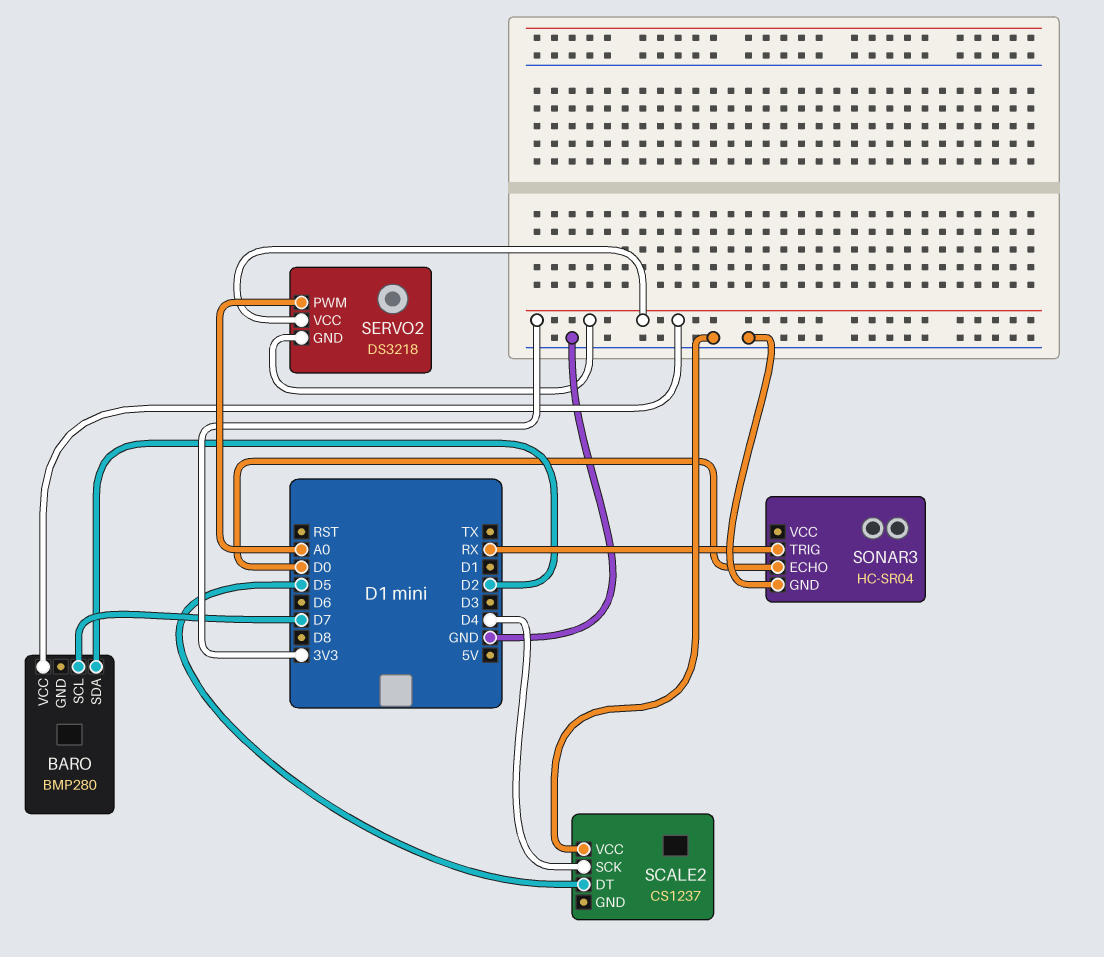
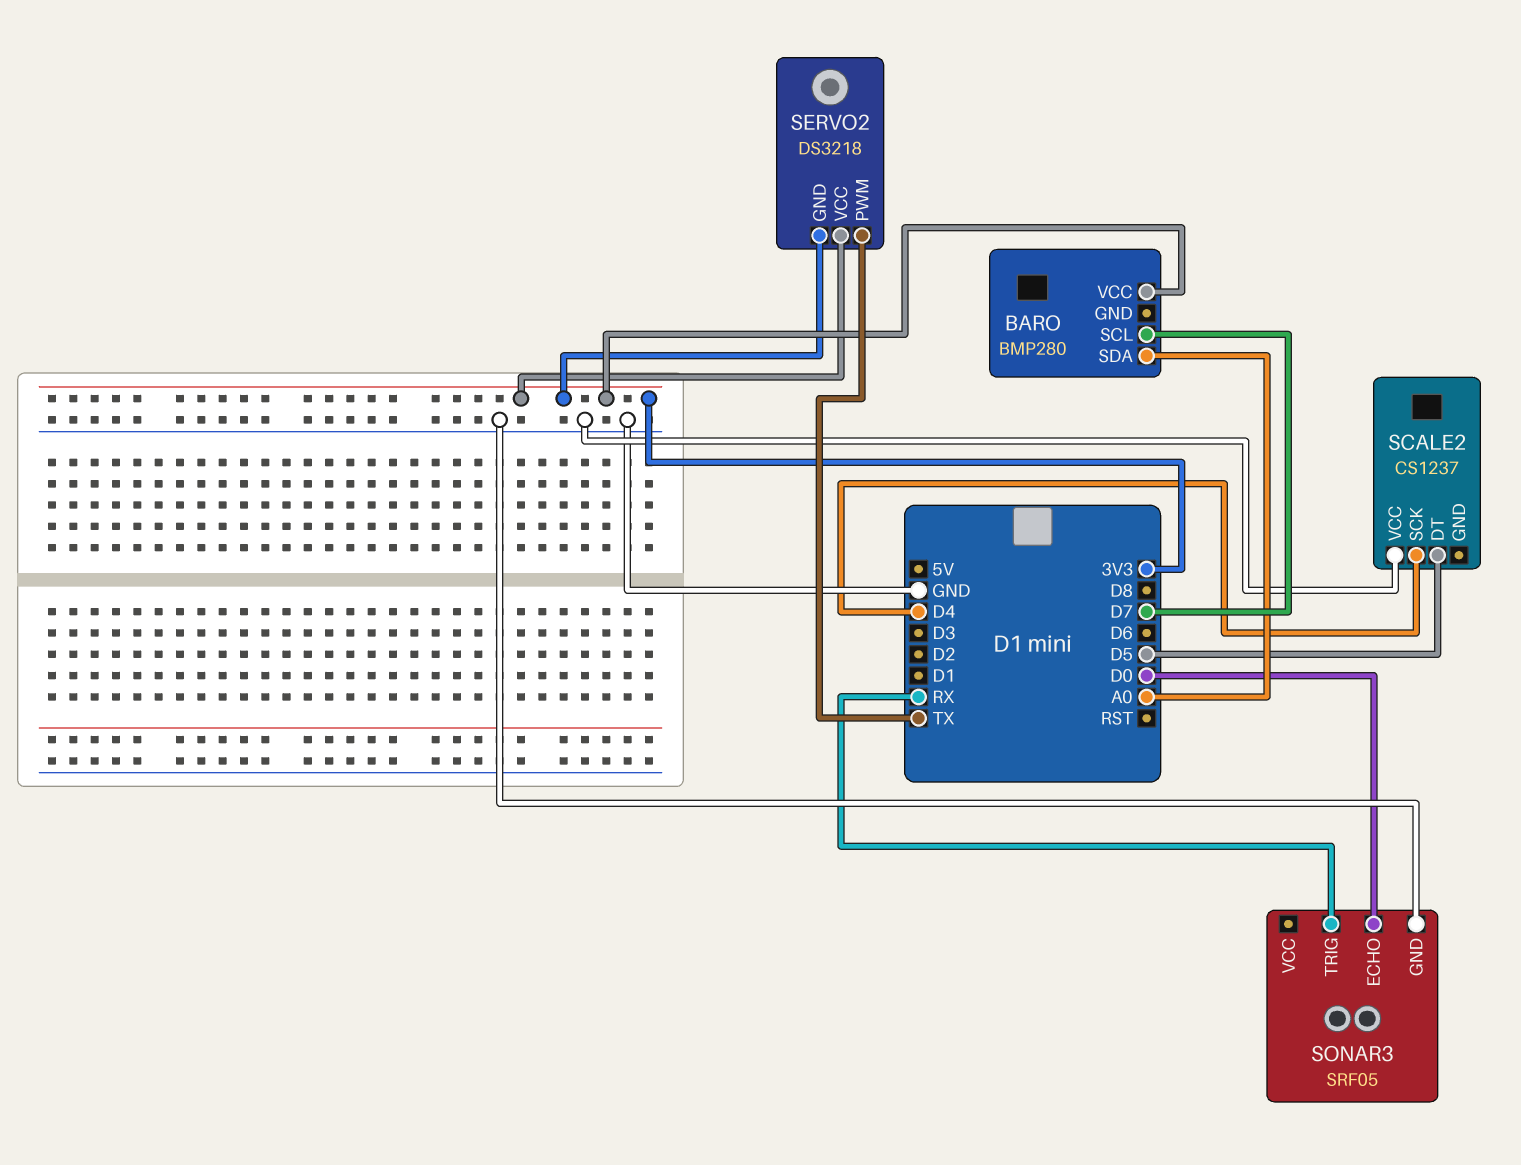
BARO pin SDA: D2 -> A0
SERVO2 pin PWM: A0 -> TX
SONAR3: HC-SR04 -> SRF05

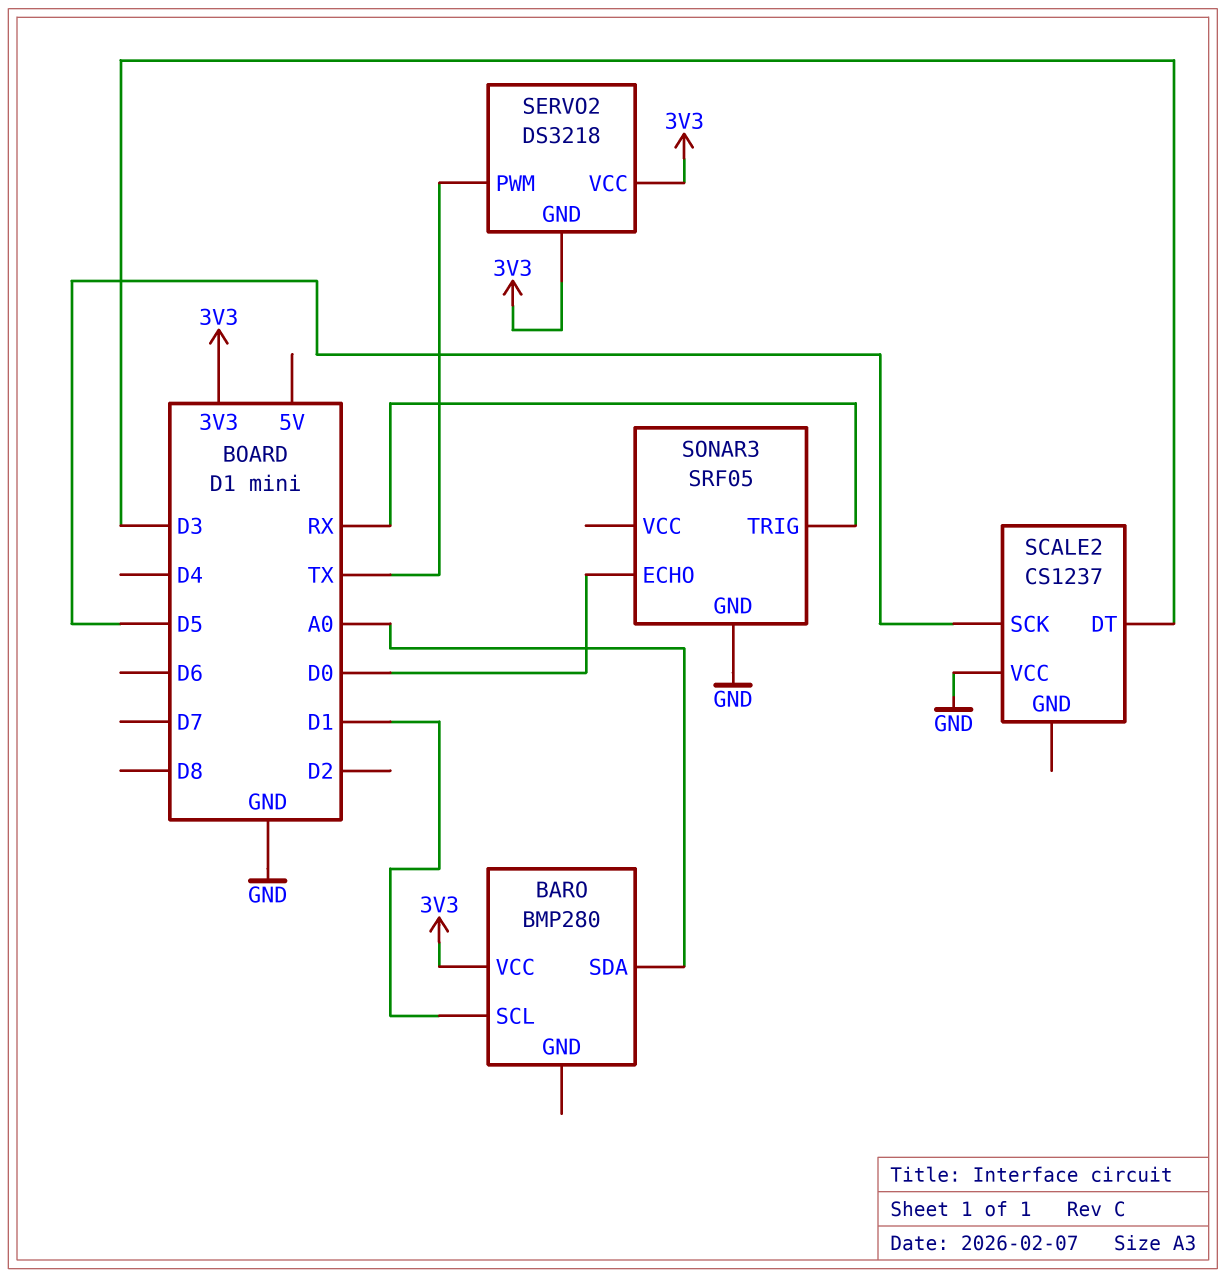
BARO pin SCL: D7 -> D1
SCALE2 pin DT: D5 -> D3
SCALE2 pin SCK: D4 -> D5

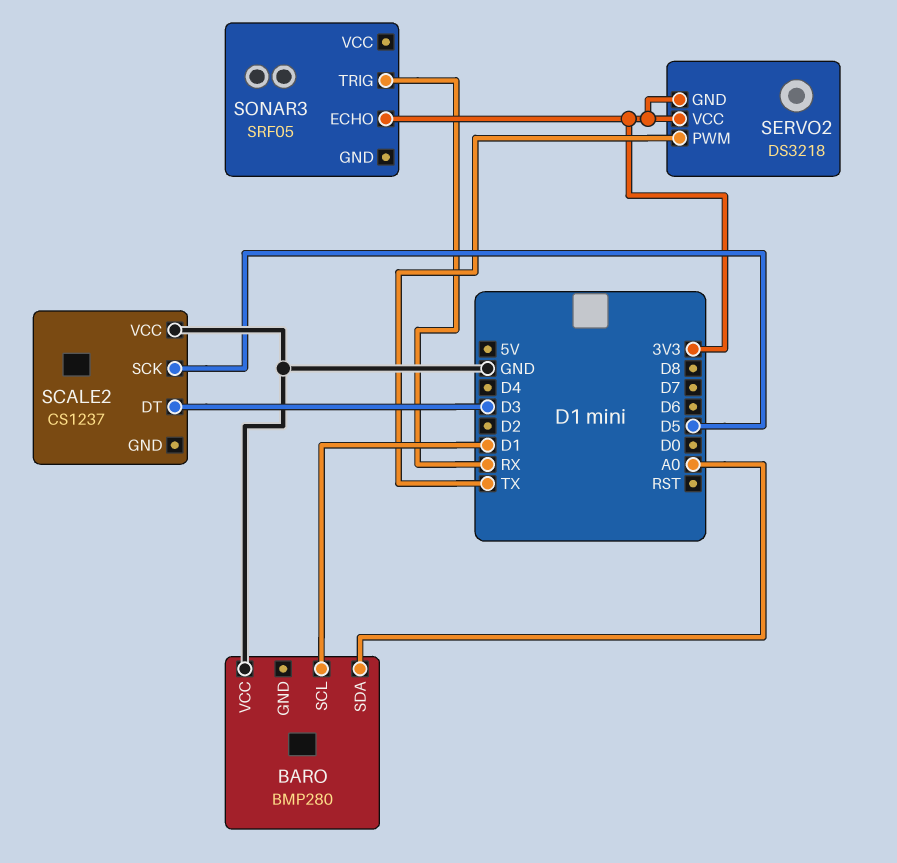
BARO pin VCC: 3V3 -> GND
SONAR3 pin ECHO: D0 -> 3V3
SONAR3 pin GND: GND -> none

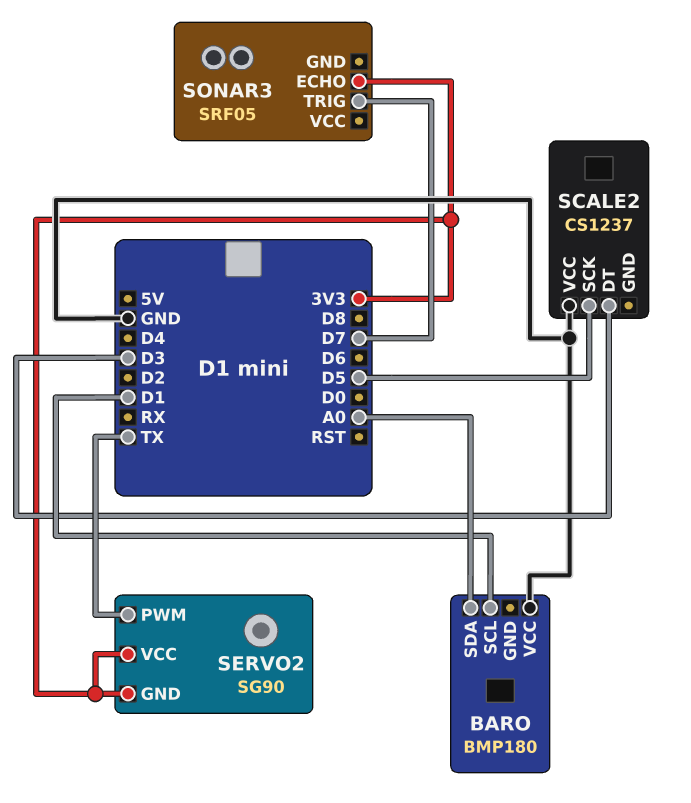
BARO: BMP280 -> BMP180
SERVO2: DS3218 -> SG90
SONAR3 pin TRIG: RX -> D7

